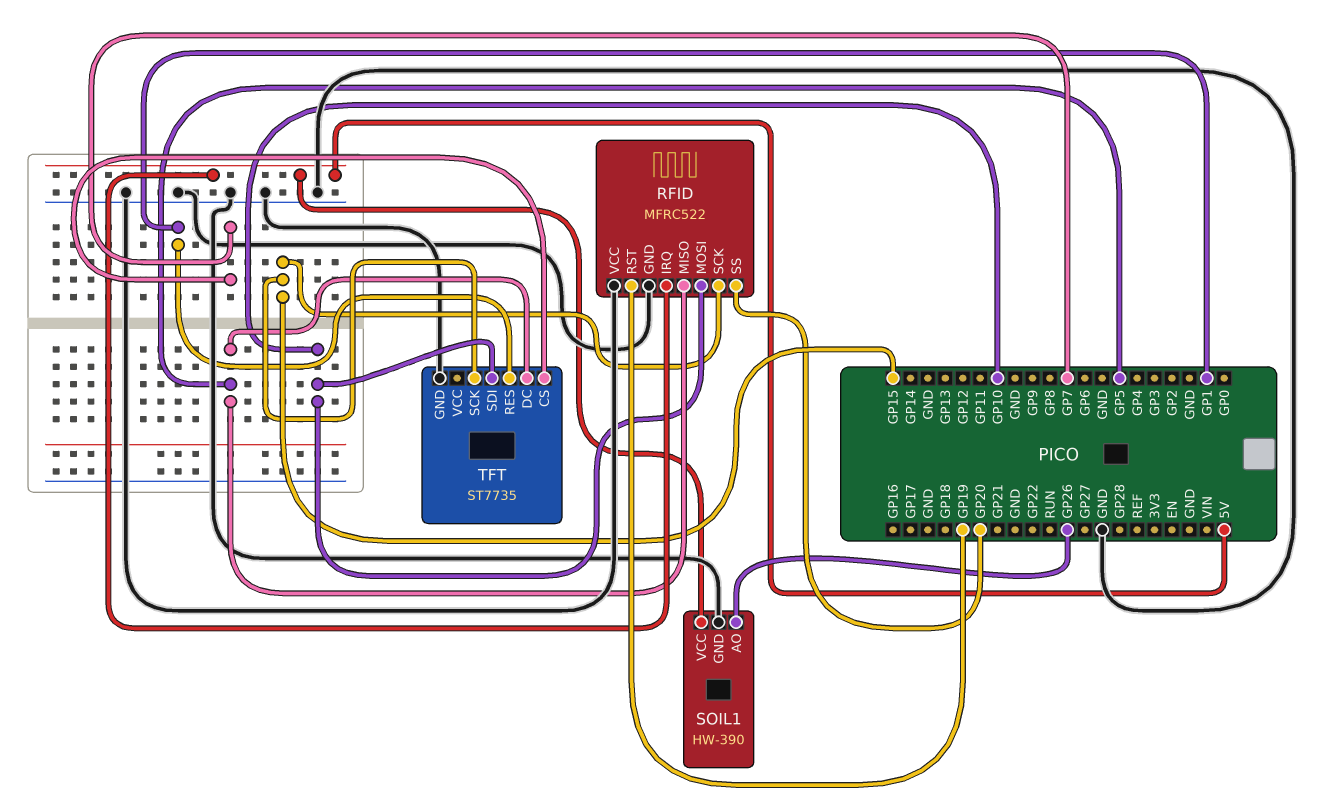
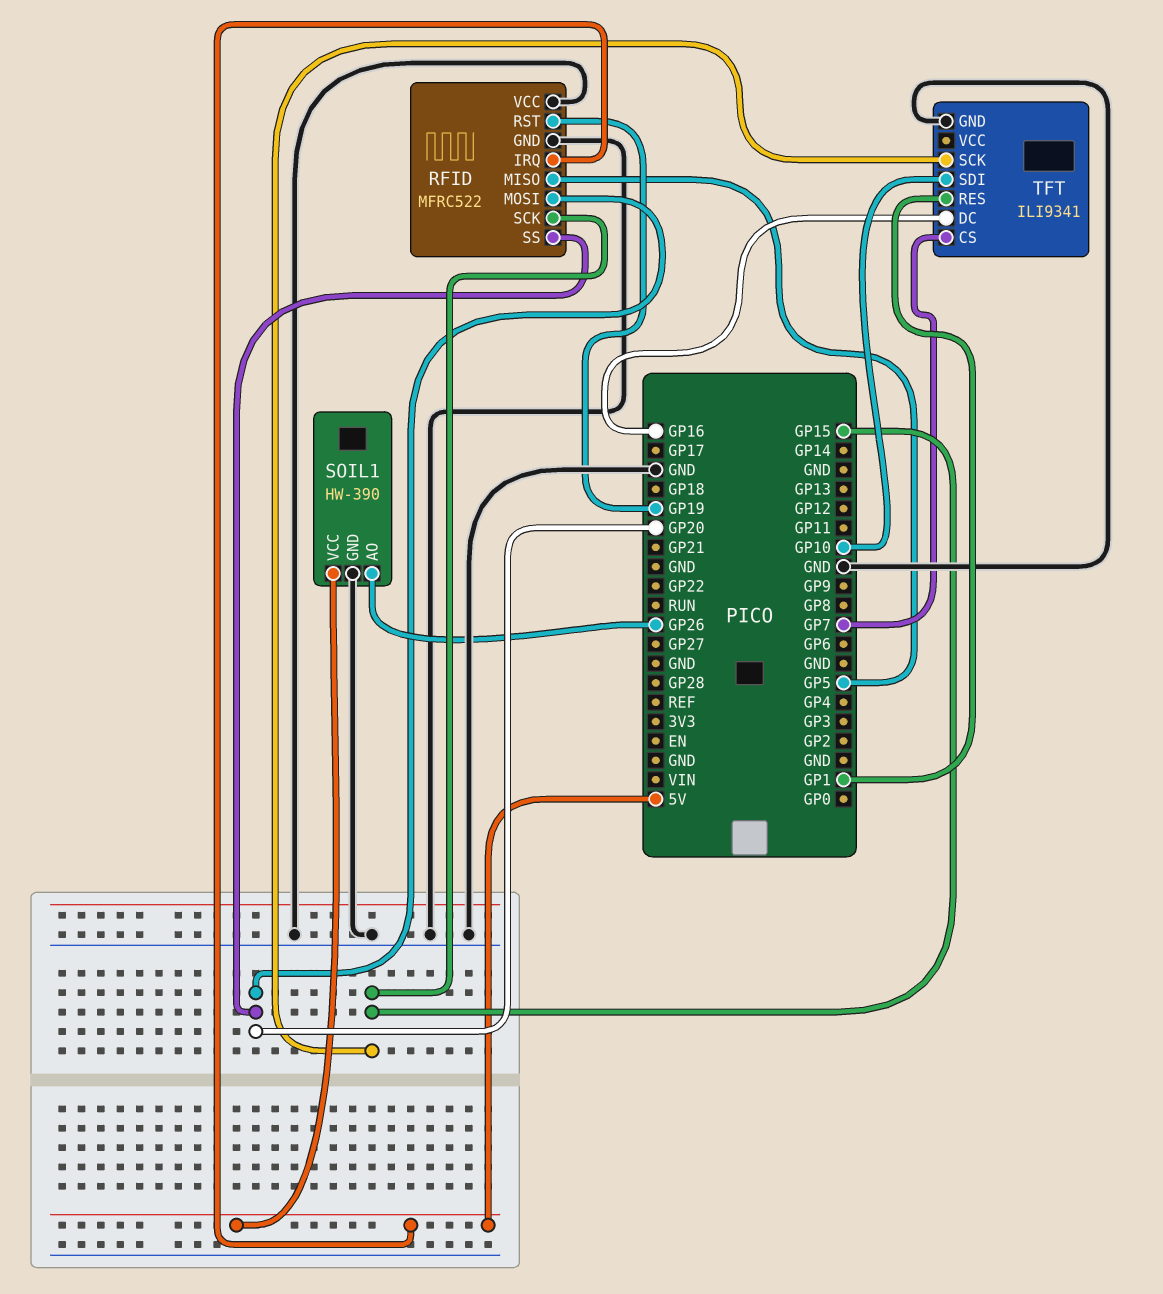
RFID pin MOSI: GP10 -> GP20
TFT: ST7735 -> ILI9341
TFT pin DC: GP5 -> GP16

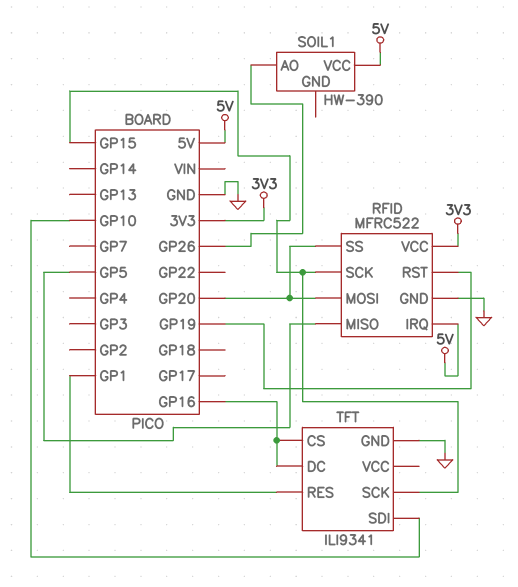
RFID pin VCC: GND -> 3V3
SOIL1 pin GND: GND -> none
TFT pin CS: GP7 -> GP16

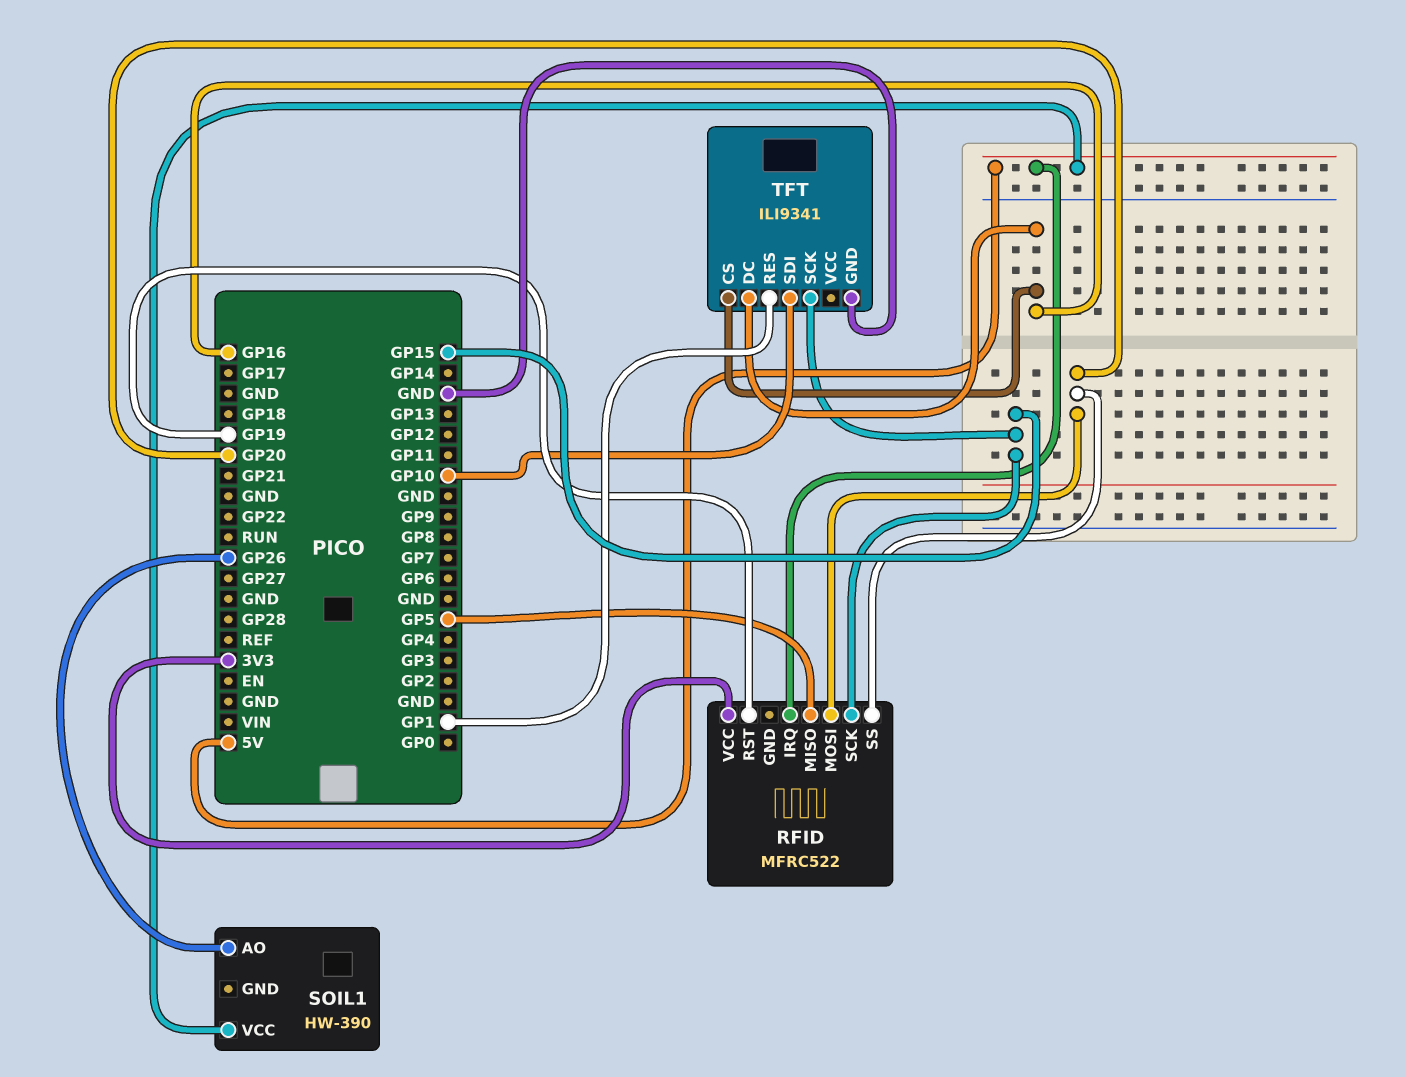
RFID pin GND: GND -> none

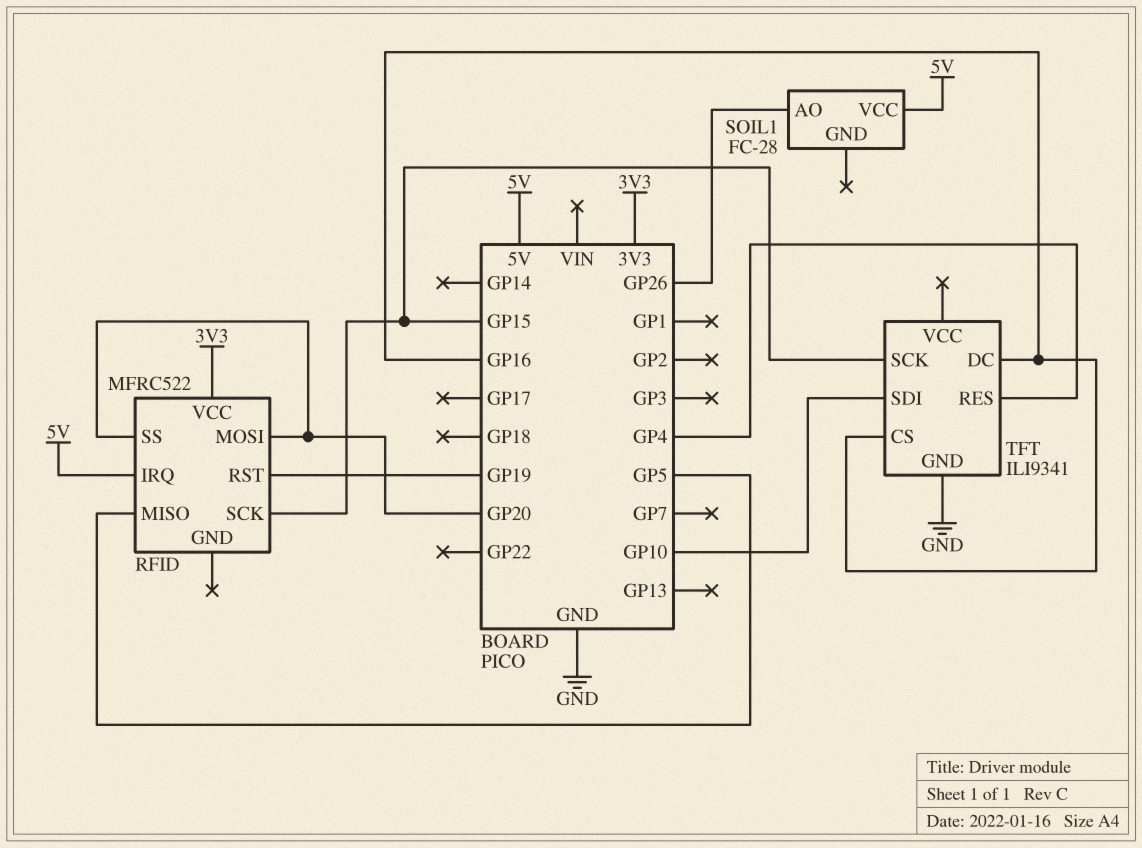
SOIL1: HW-390 -> FC-28
TFT pin RES: GP1 -> GP4

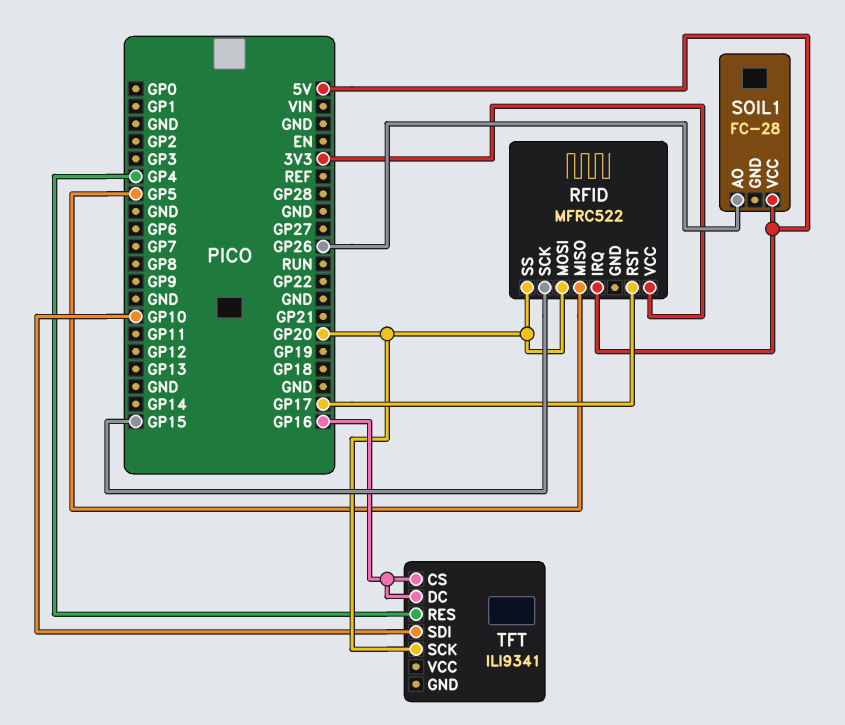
RFID pin RST: GP19 -> GP17
TFT pin GND: GND -> none
TFT pin SCK: GP15 -> GP20

